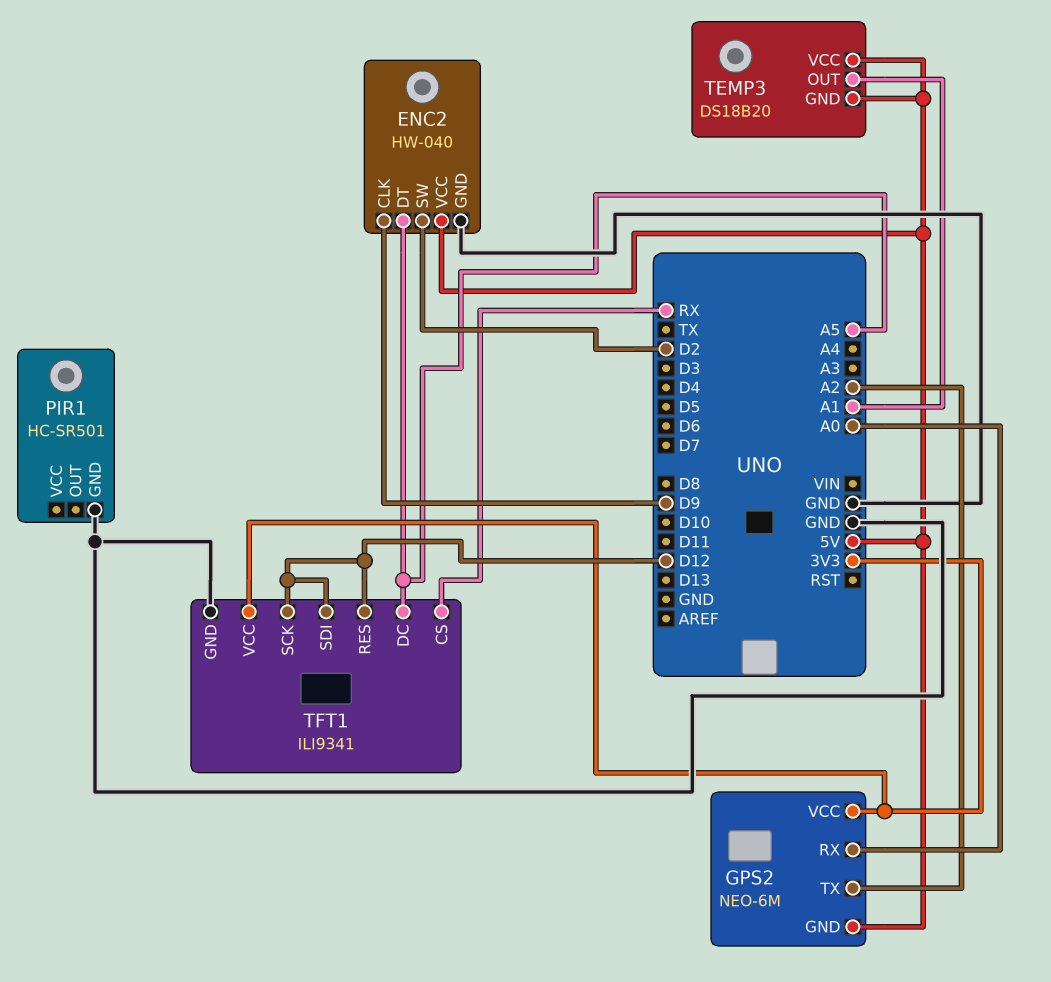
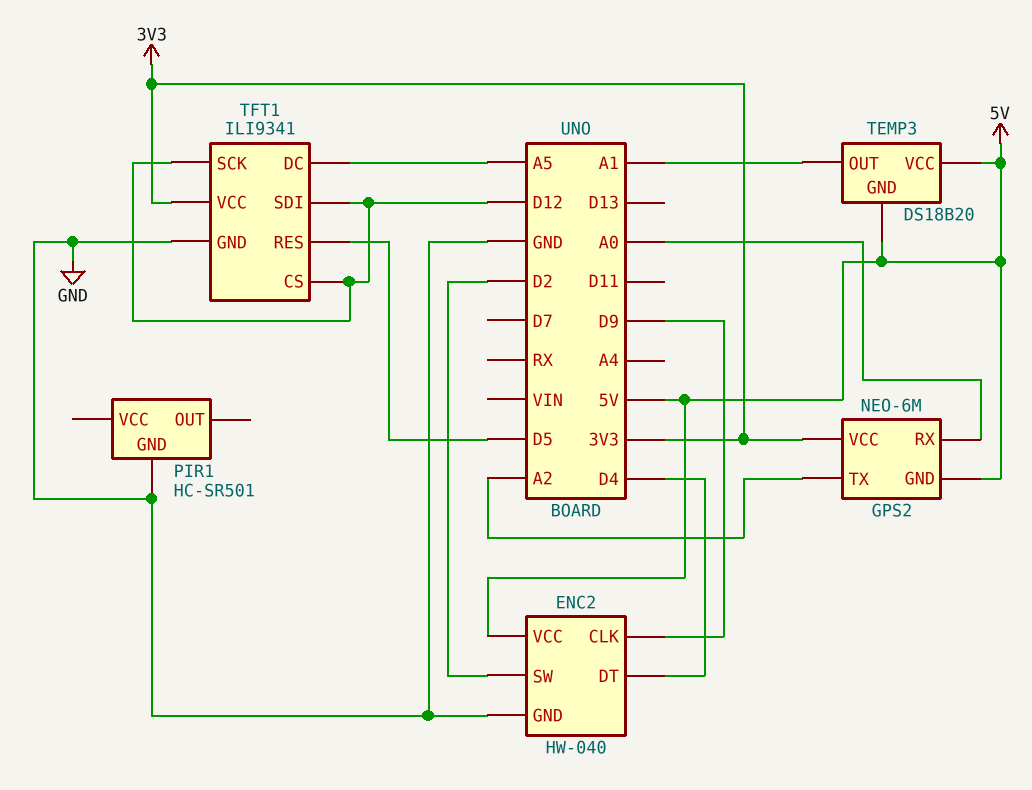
ENC2 pin DT: A5 -> D4
TFT1 pin CS: RX -> D12
TFT1 pin RES: D12 -> D5

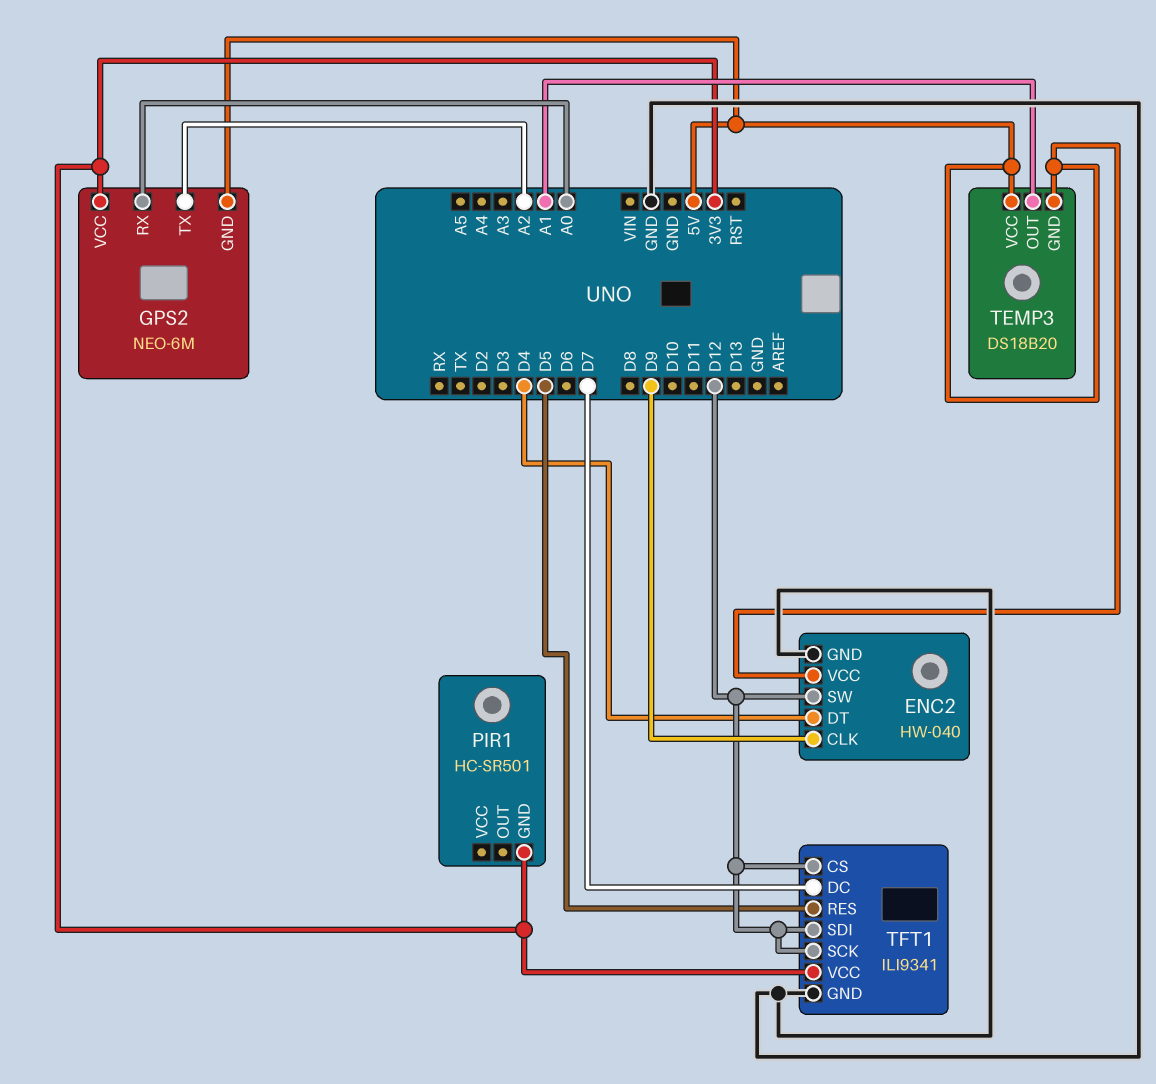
ENC2 pin SW: D2 -> D12
PIR1 pin GND: GND -> 3V3
TFT1 pin DC: A5 -> D7

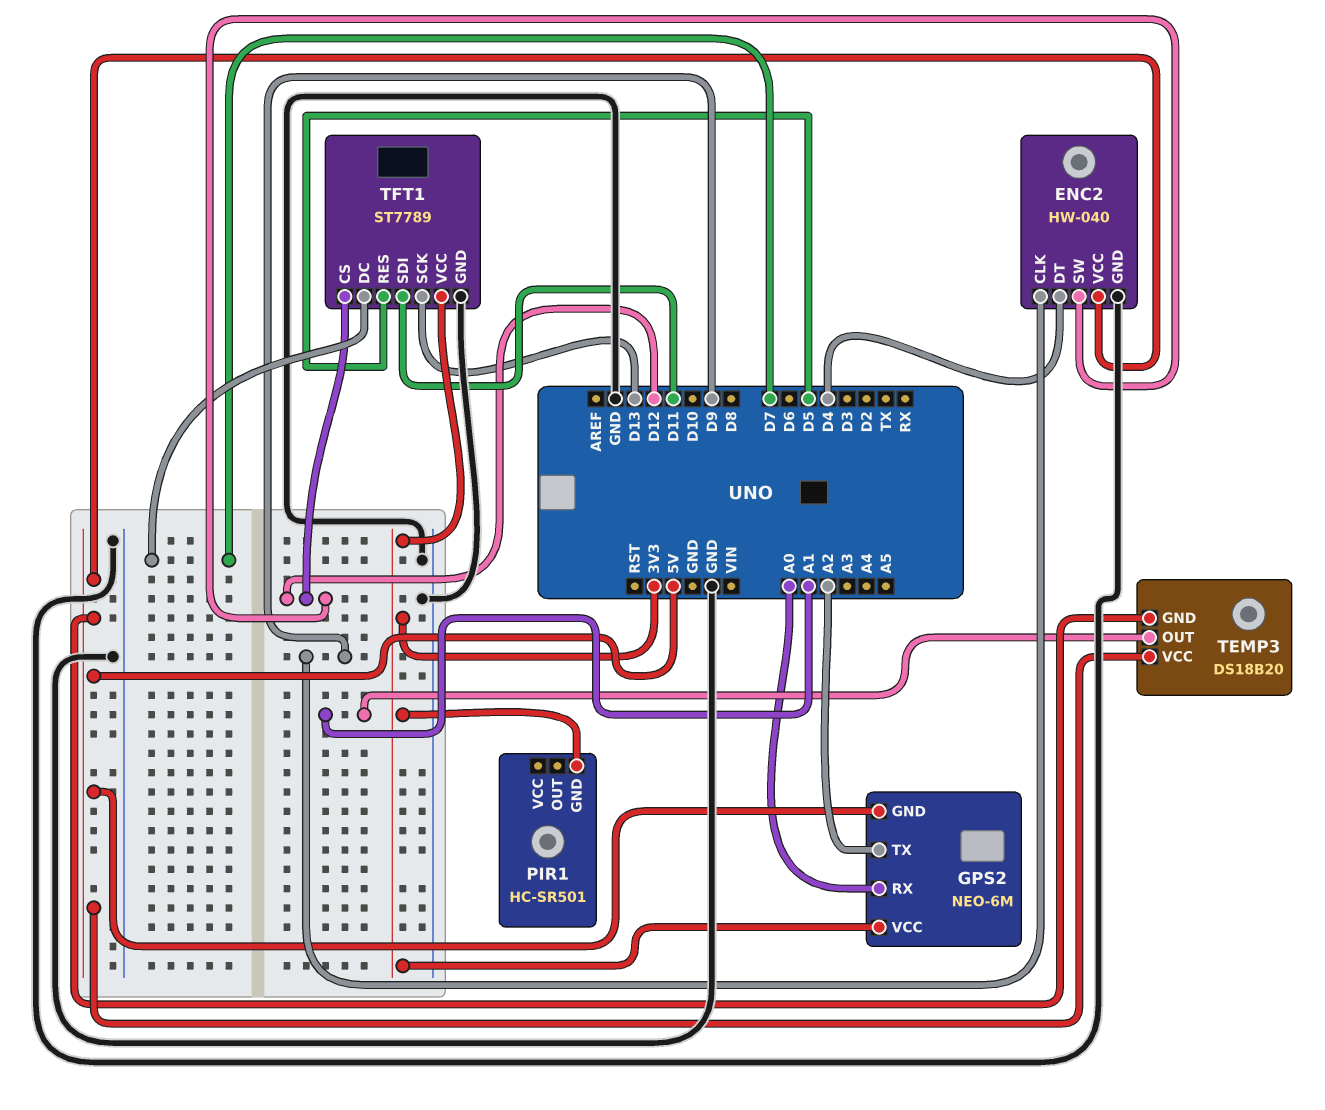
TFT1: ILI9341 -> ST7789
TFT1 pin SCK: D12 -> D13
TFT1 pin SDI: D12 -> D11

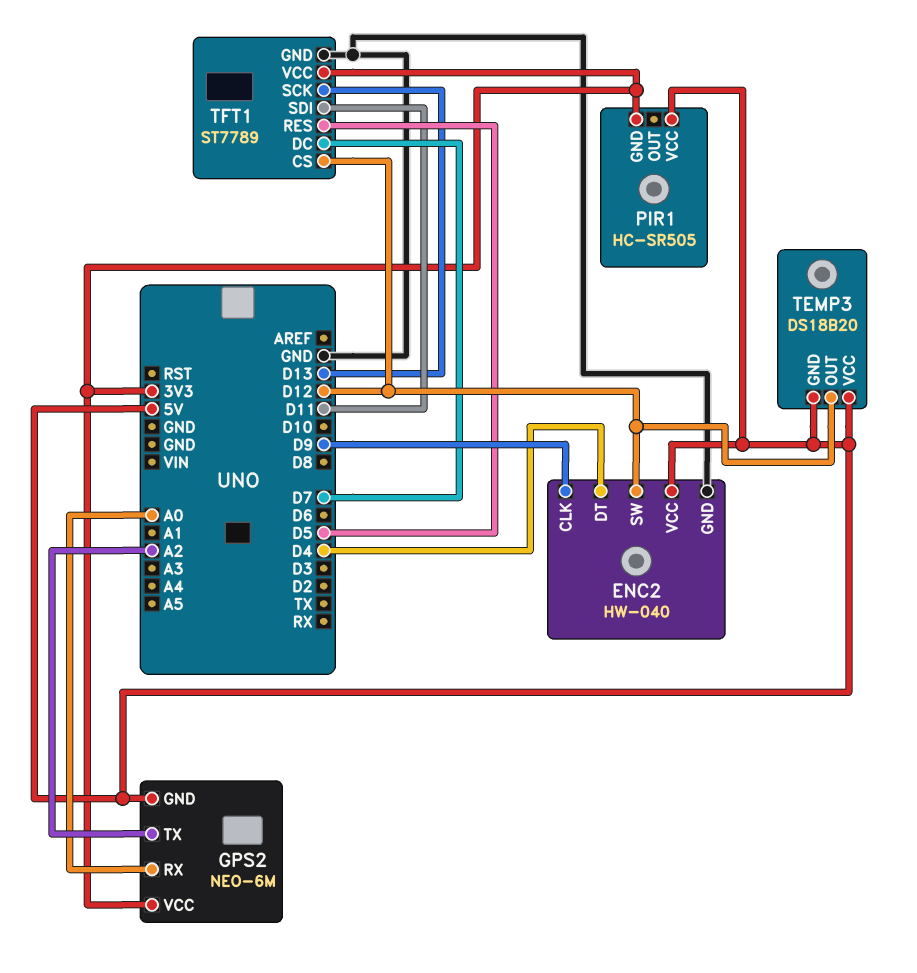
PIR1: HC-SR501 -> HC-SR505
PIR1 pin VCC: none -> 5V
TEMP3 pin OUT: A1 -> D12

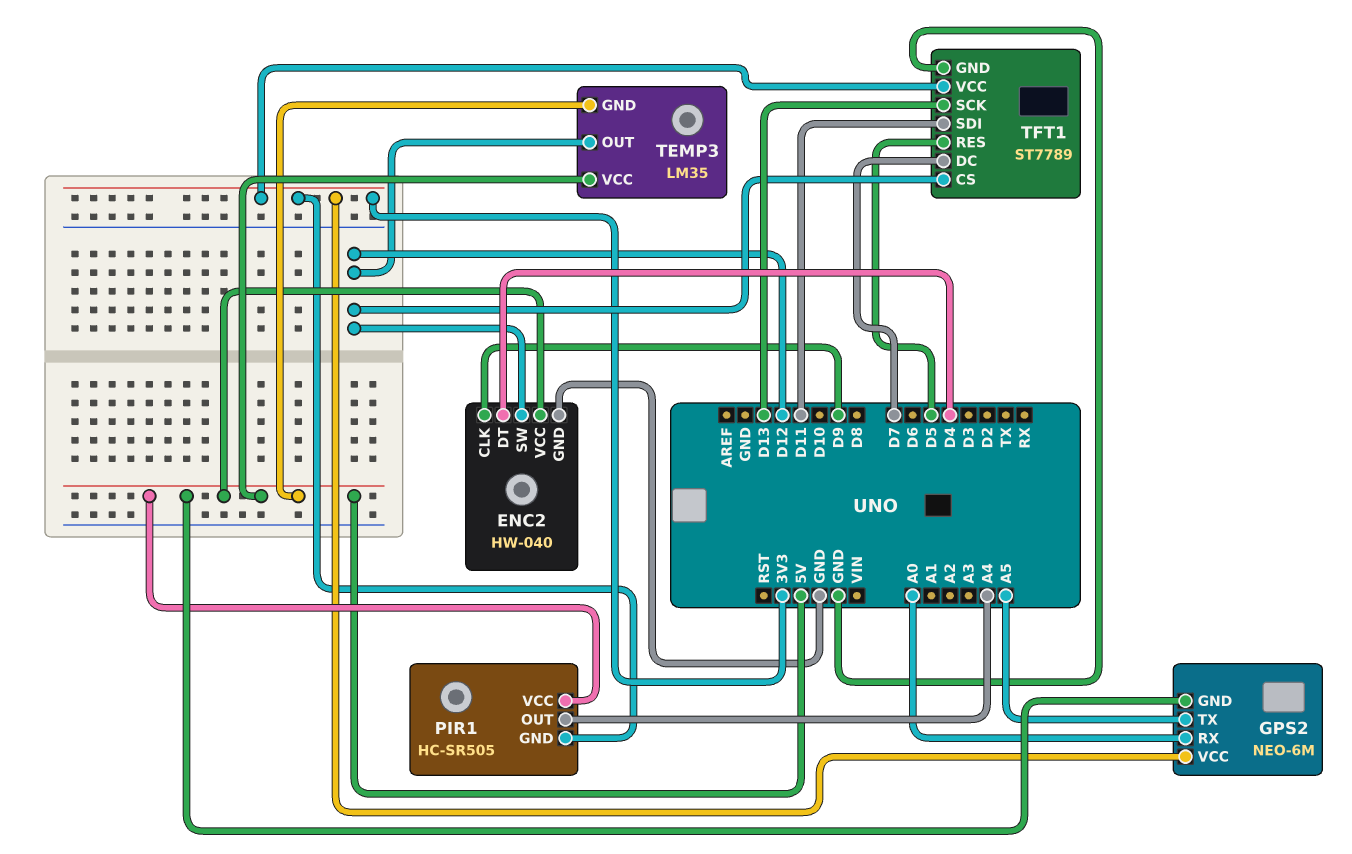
GPS2 pin TX: A2 -> A5
PIR1 pin OUT: none -> A4
TEMP3: DS18B20 -> LM35

